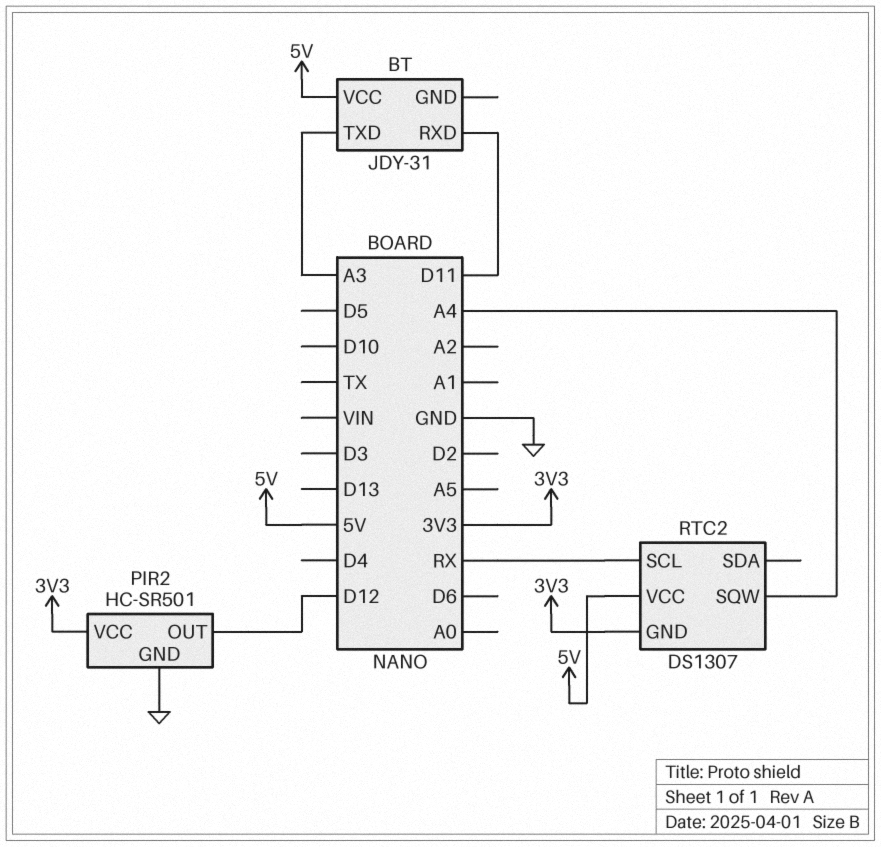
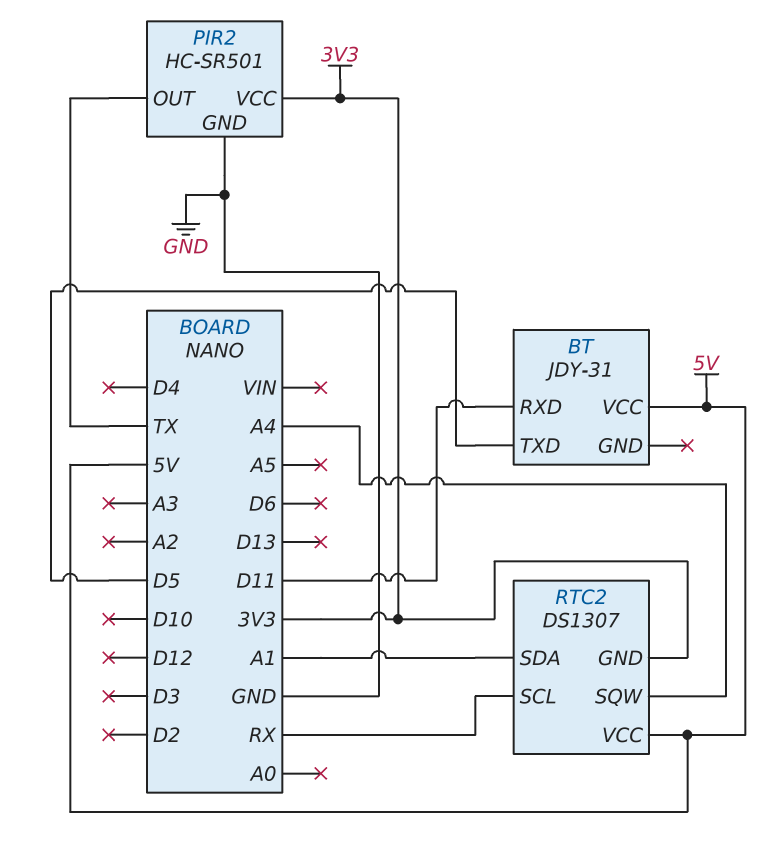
BT pin TXD: A3 -> D5
PIR2 pin OUT: D12 -> TX
RTC2 pin SDA: none -> A1

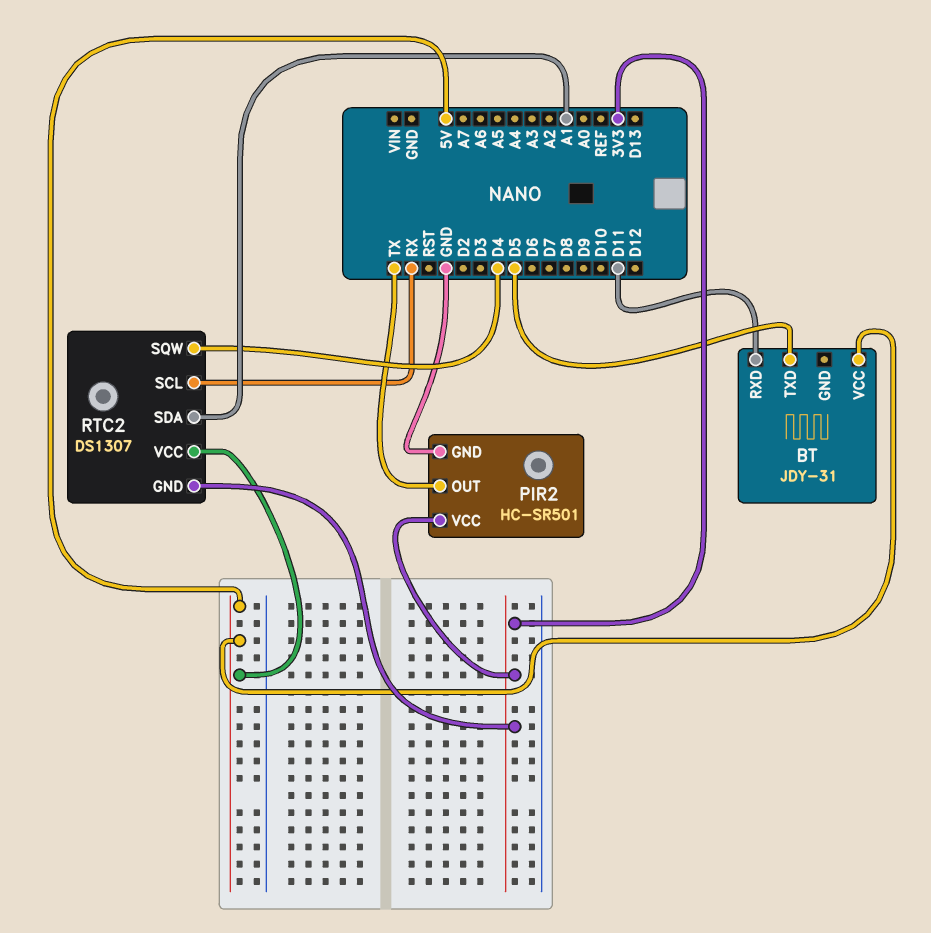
RTC2 pin SQW: A4 -> D4

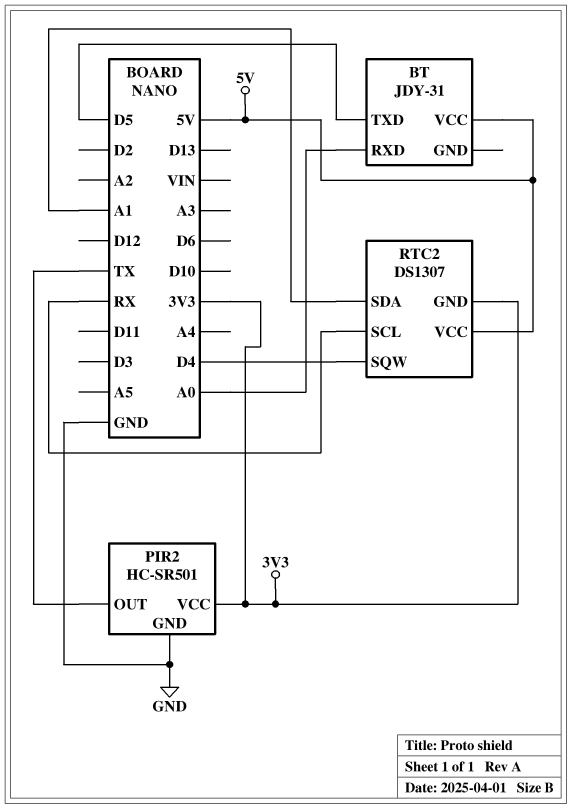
BT pin RXD: D11 -> A0

